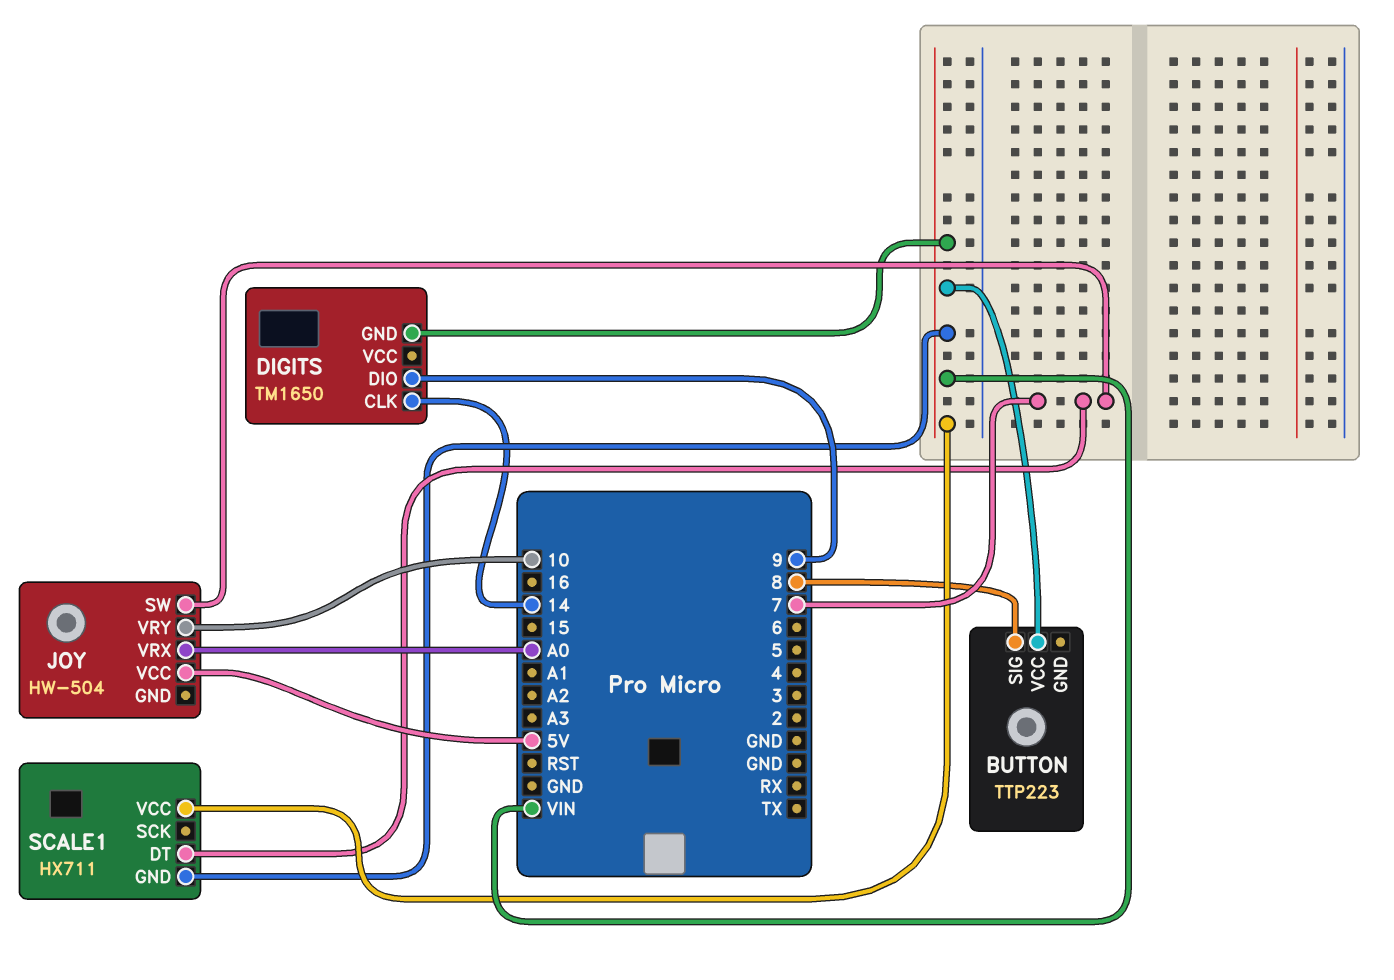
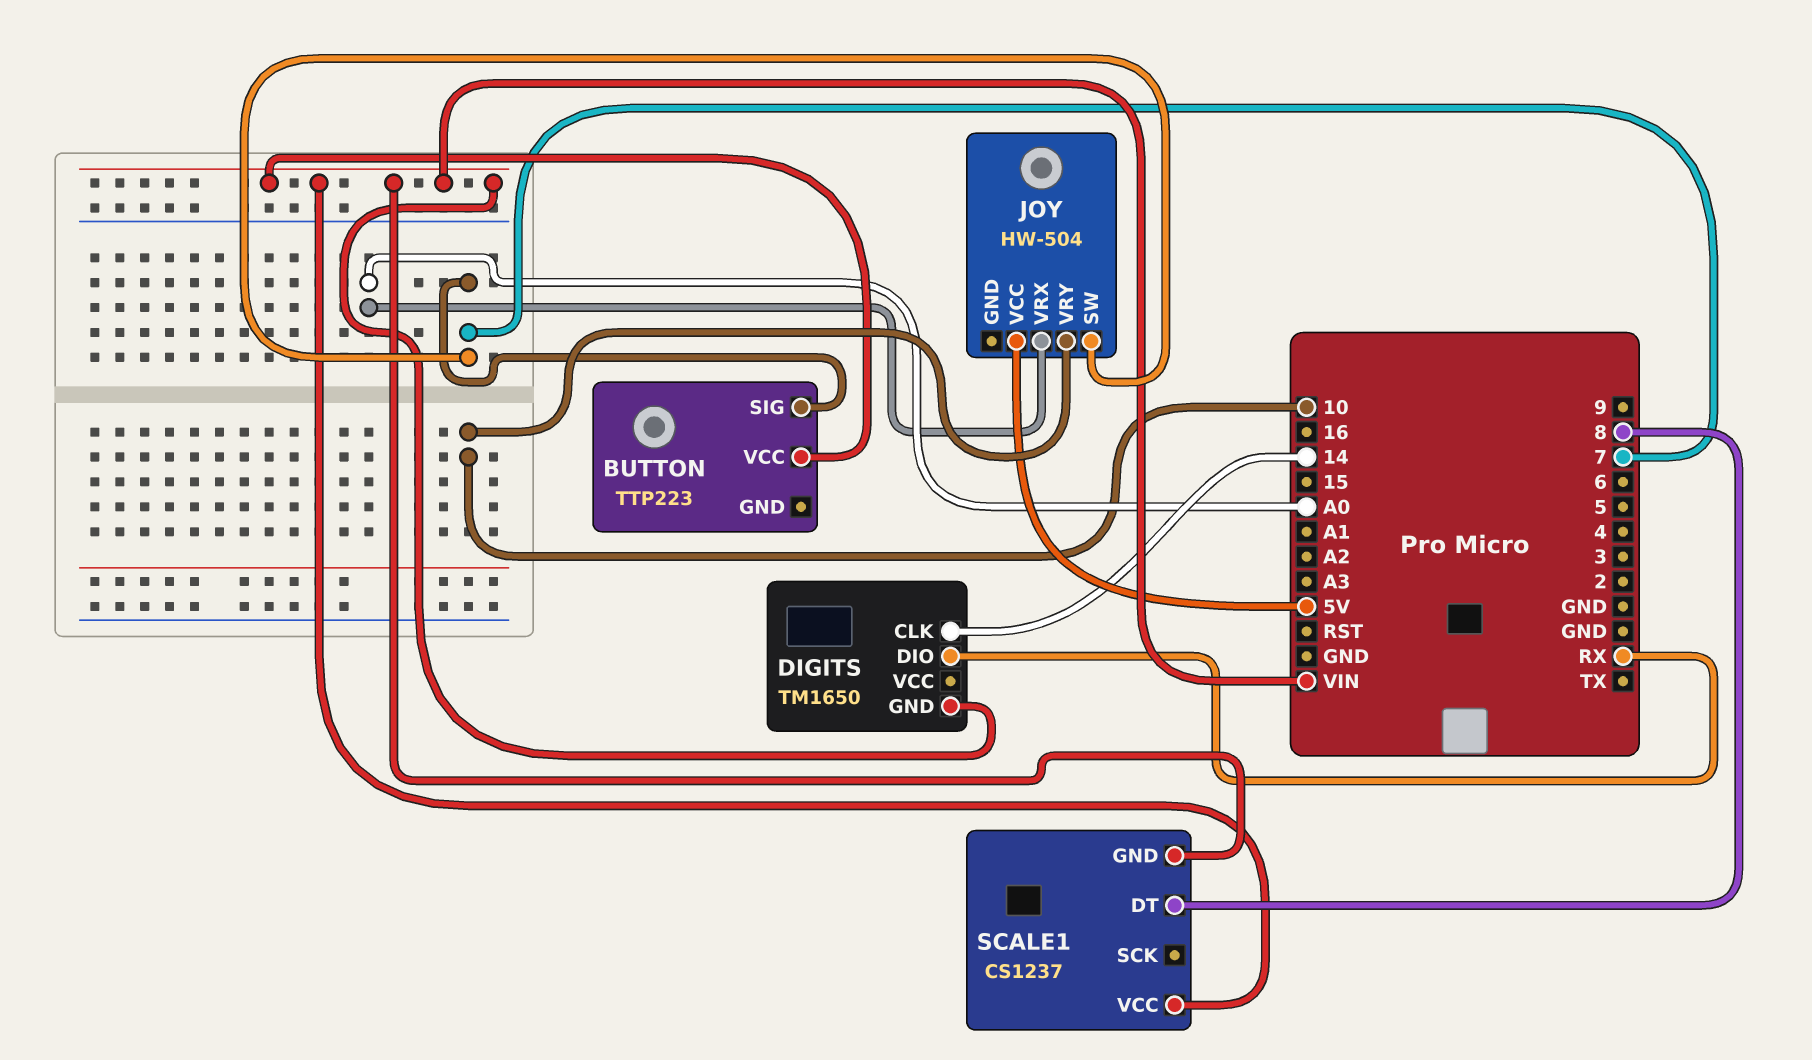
BUTTON pin SIG: 8 -> 7
DIGITS pin DIO: 9 -> RX
SCALE1: HX711 -> CS1237
SCALE1 pin DT: 7 -> 8

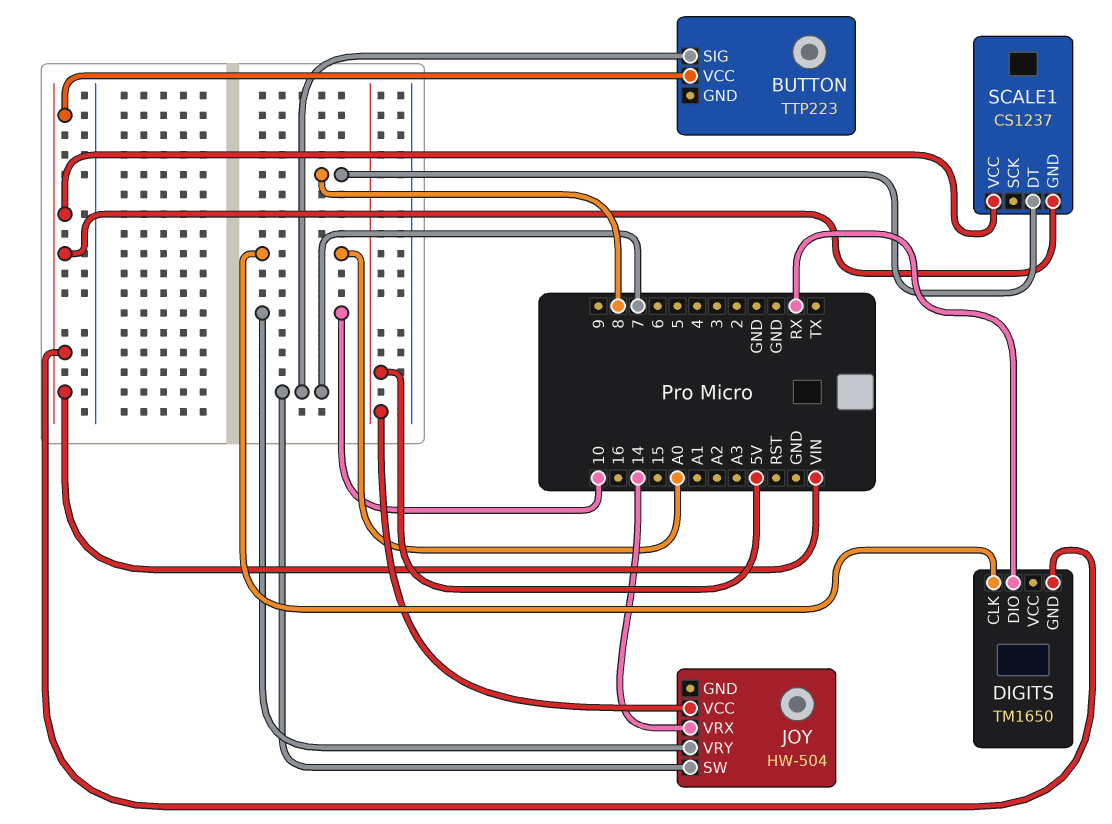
DIGITS pin CLK: 14 -> A0
JOY pin VRX: A0 -> 14

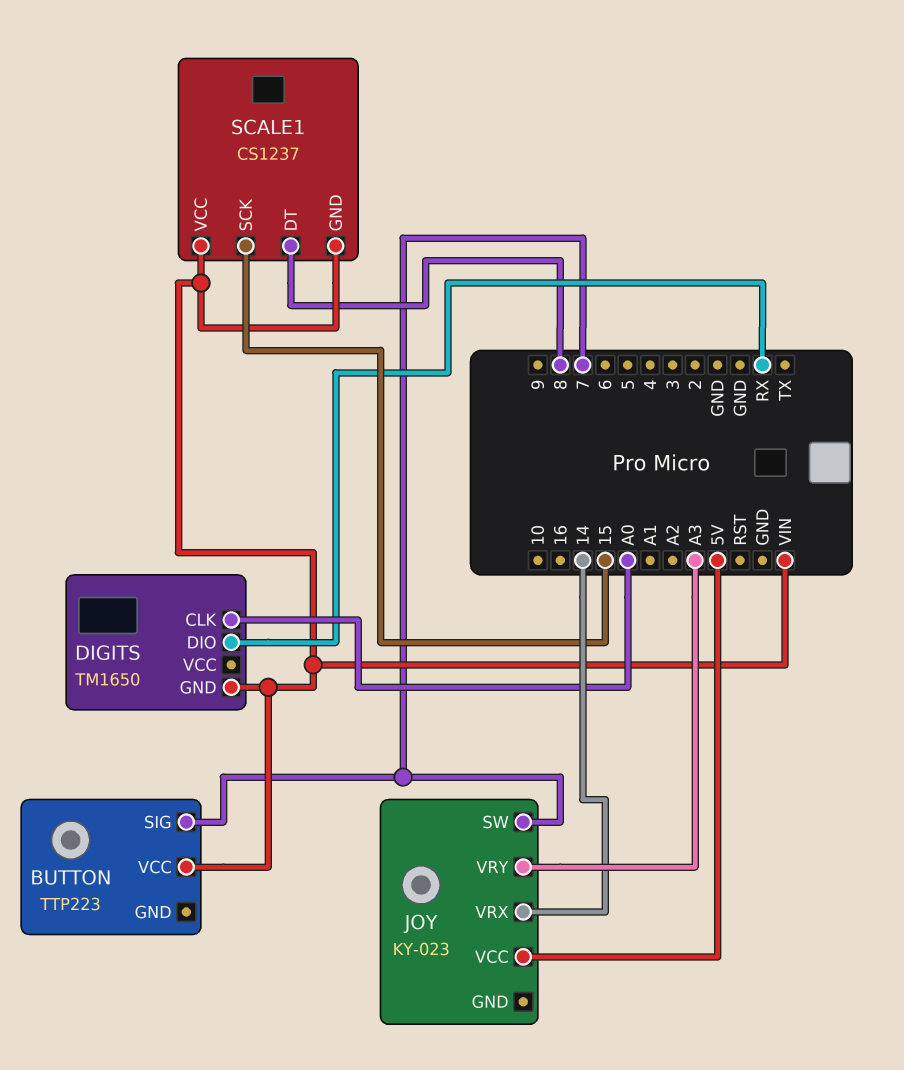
JOY: HW-504 -> KY-023
JOY pin VRY: 10 -> A3
SCALE1 pin SCK: none -> 15

